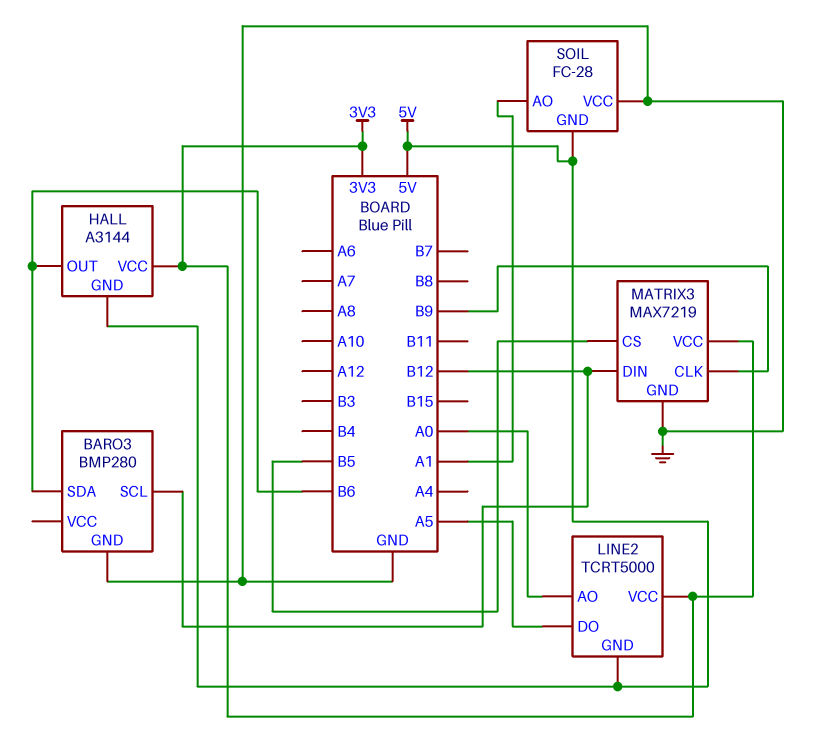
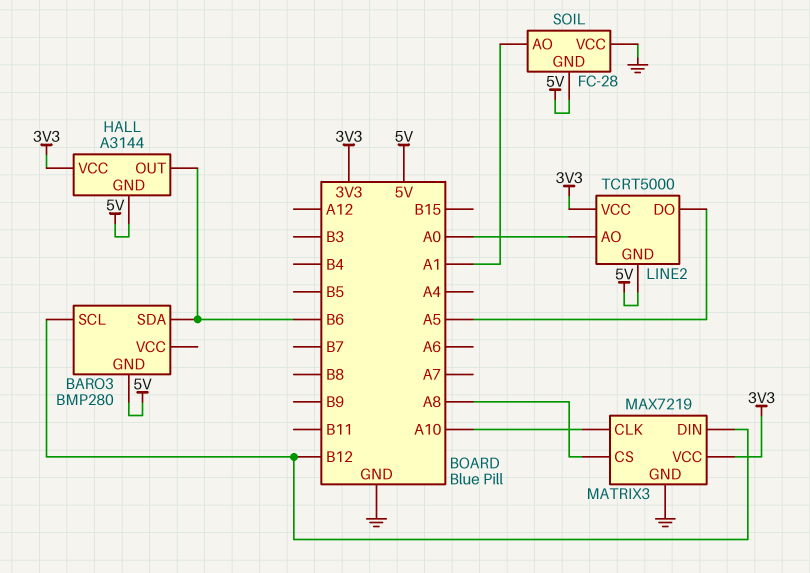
BARO3 pin GND: GND -> 5V
MATRIX3 pin CLK: B9 -> A10
MATRIX3 pin CS: B5 -> A8

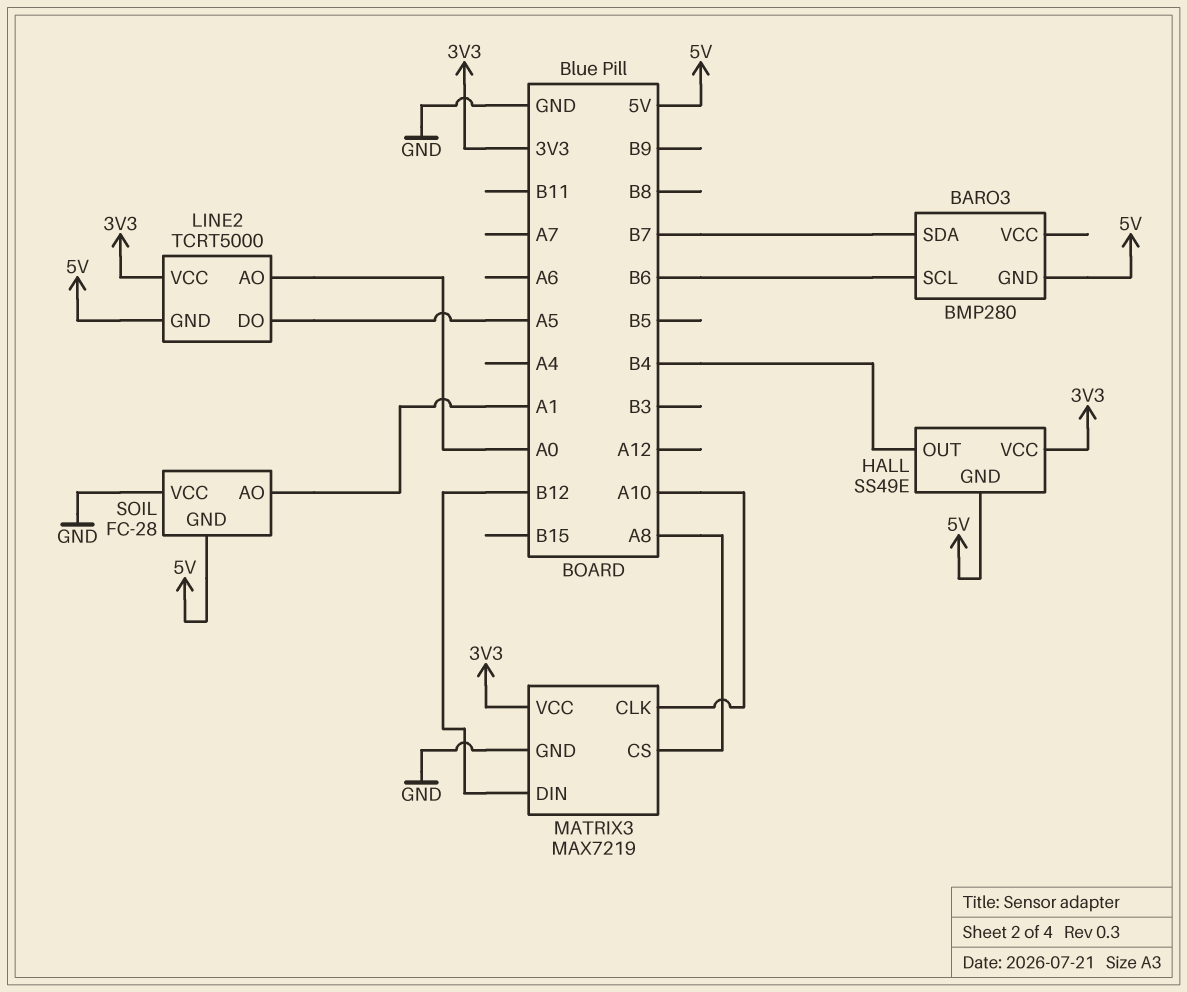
BARO3 pin SCL: B12 -> B6
BARO3 pin SDA: B6 -> B7
HALL: A3144 -> SS49E
HALL pin OUT: B6 -> B4

